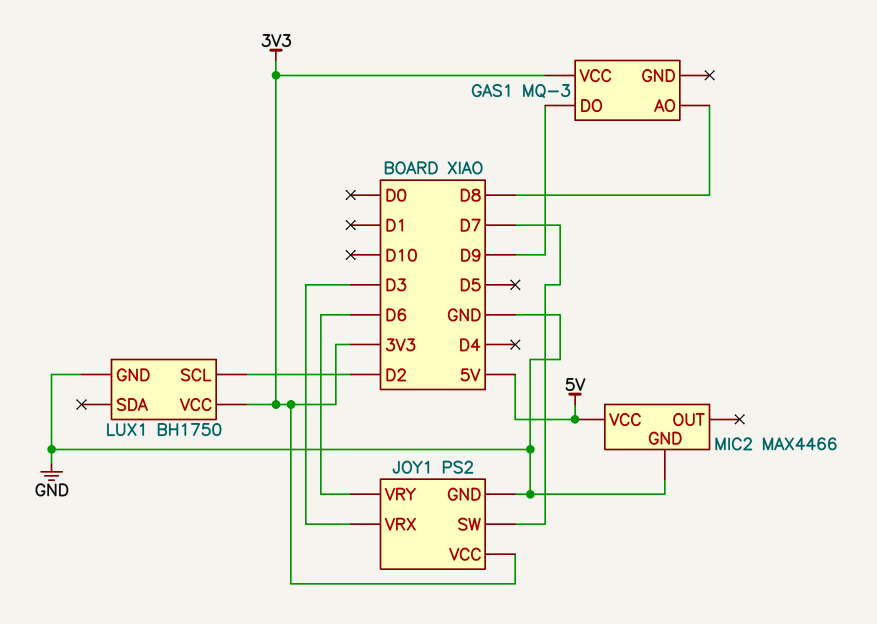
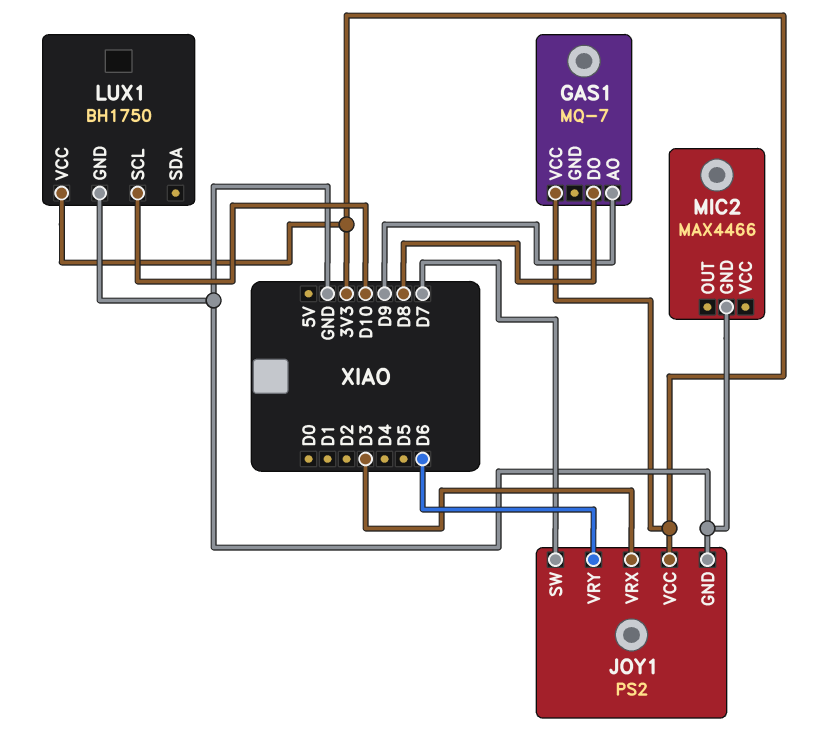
GAS1: MQ-3 -> MQ-7
GAS1 pin AO: D8 -> D9
GAS1 pin DO: D9 -> D8
LUX1 pin SCL: D2 -> D10
MIC2 pin VCC: 5V -> none

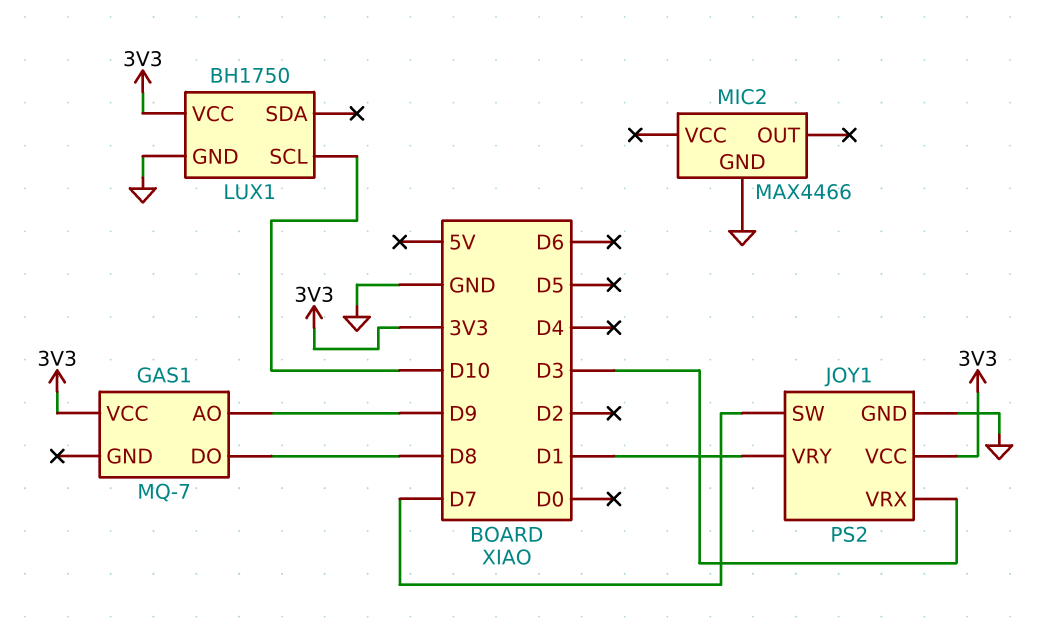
JOY1 pin VRY: D6 -> D1

